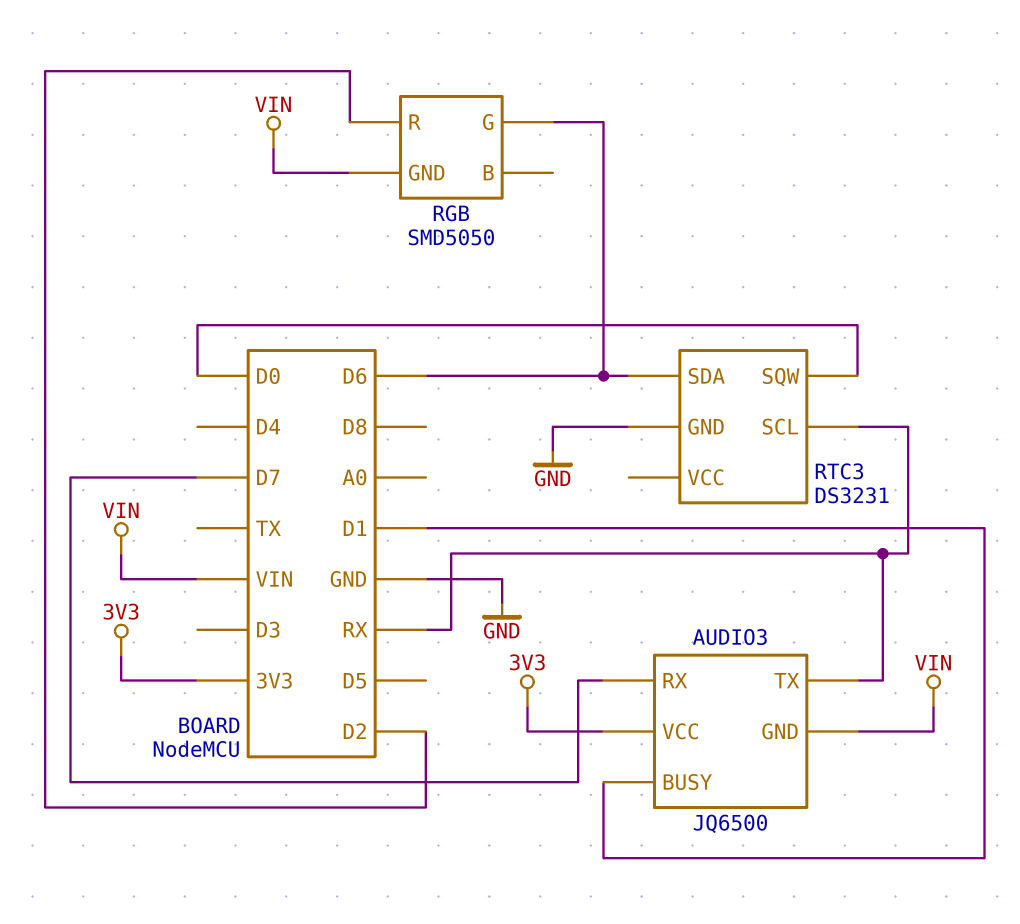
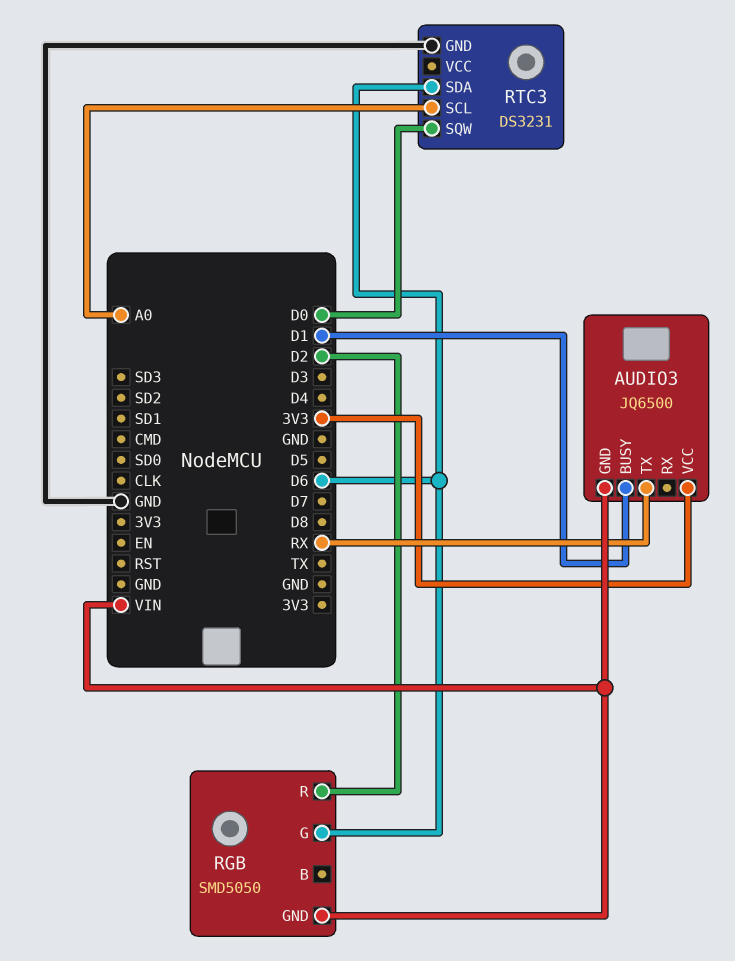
AUDIO3 pin RX: D7 -> none
RTC3 pin SCL: RX -> A0

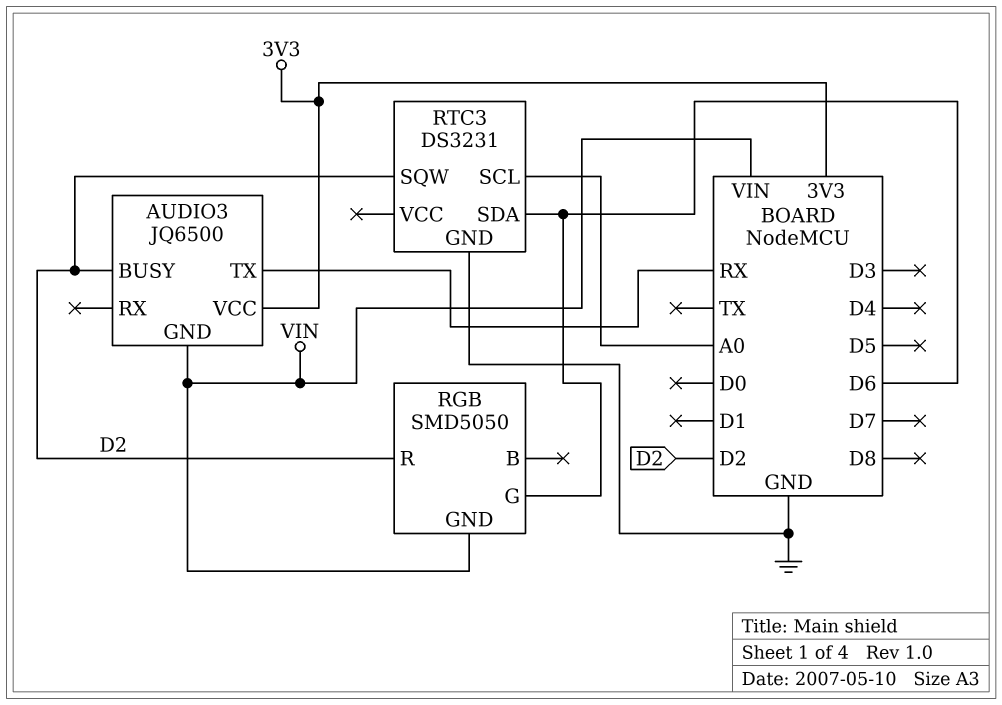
AUDIO3 pin BUSY: D1 -> D2
RTC3 pin SQW: D0 -> D2

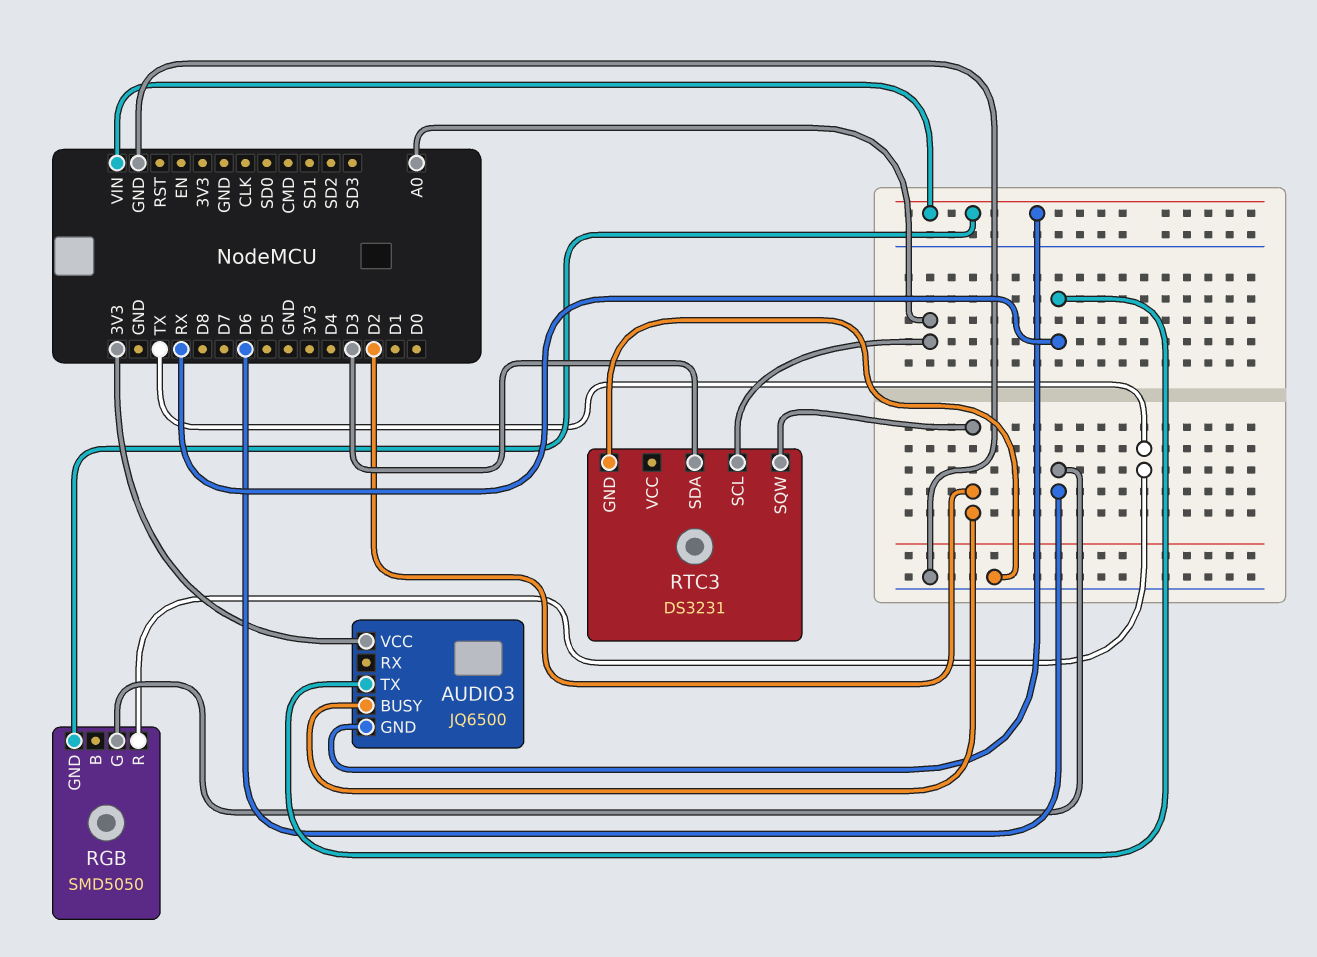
RGB pin R: D2 -> TX
RTC3 pin SDA: D6 -> D3

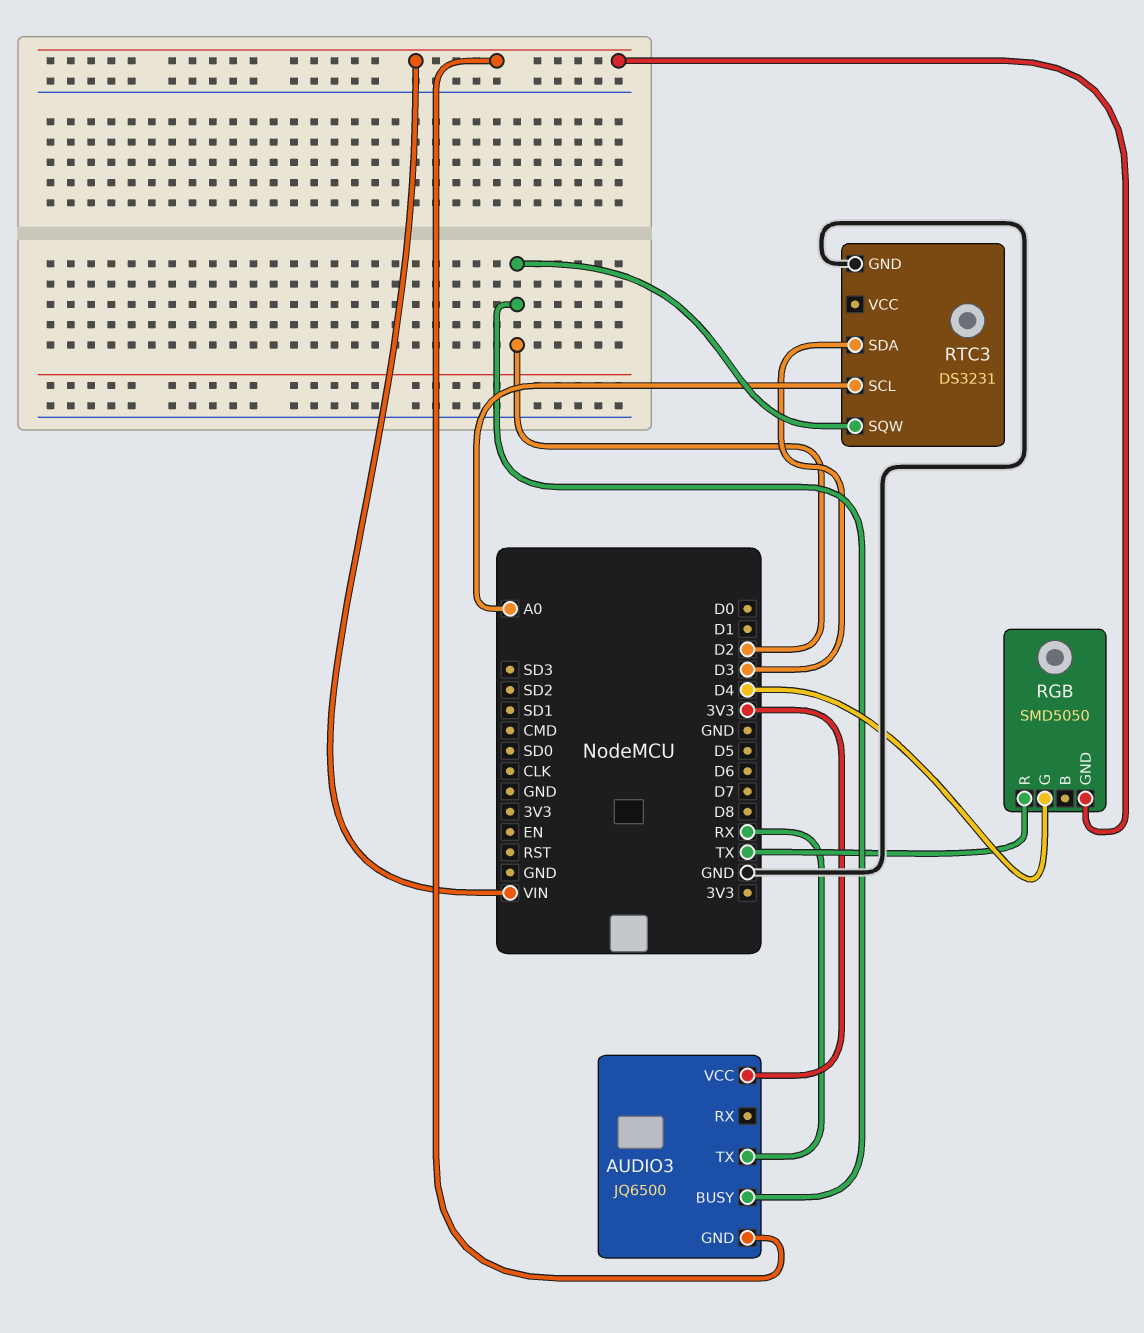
RGB pin G: D6 -> D4

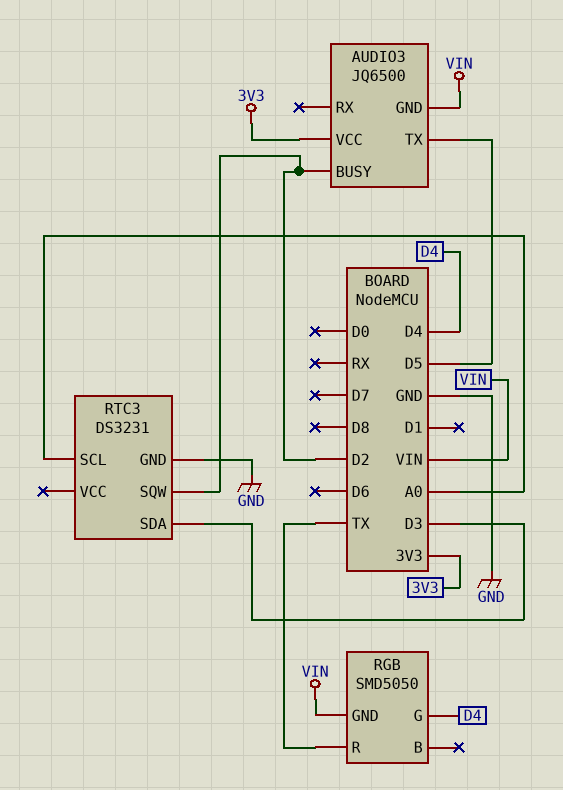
AUDIO3 pin TX: RX -> D5

